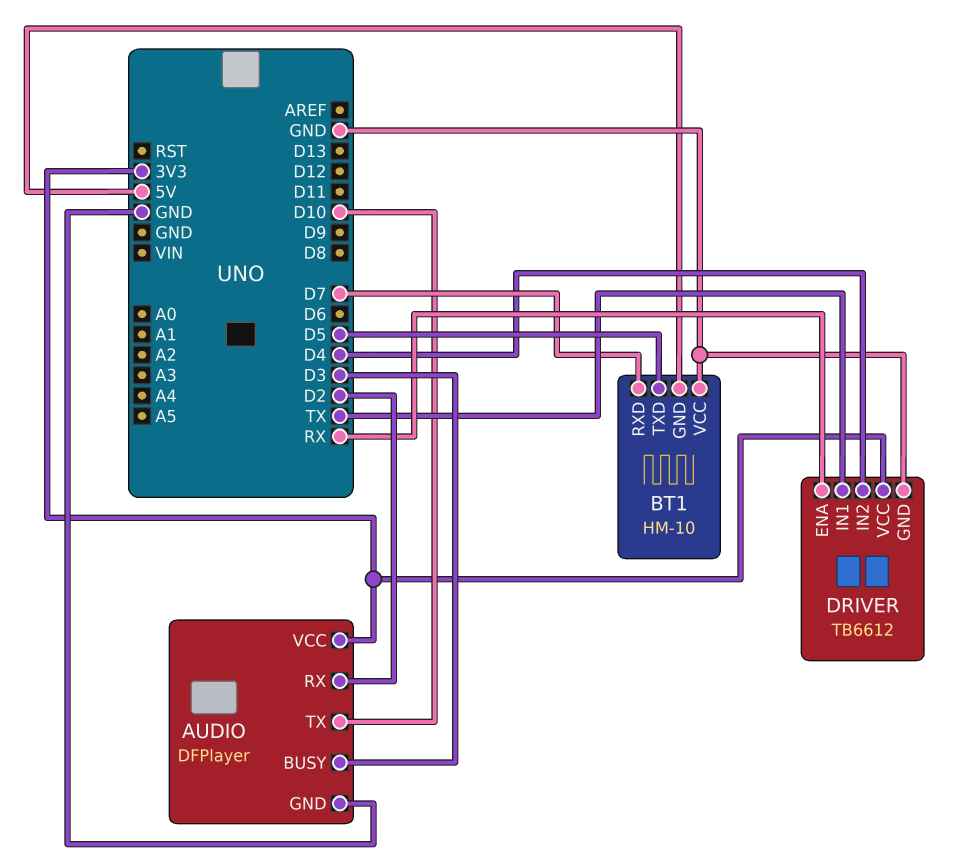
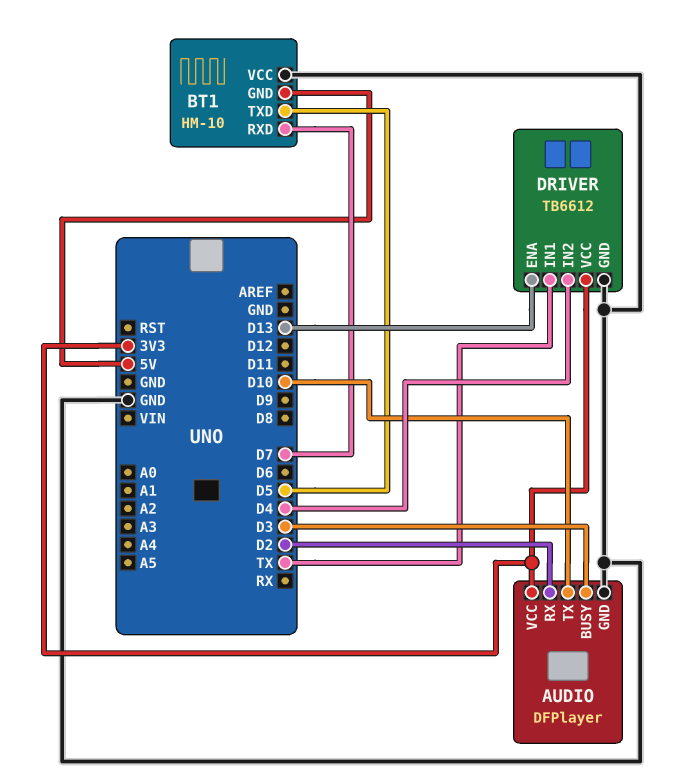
DRIVER pin ENA: RX -> D13

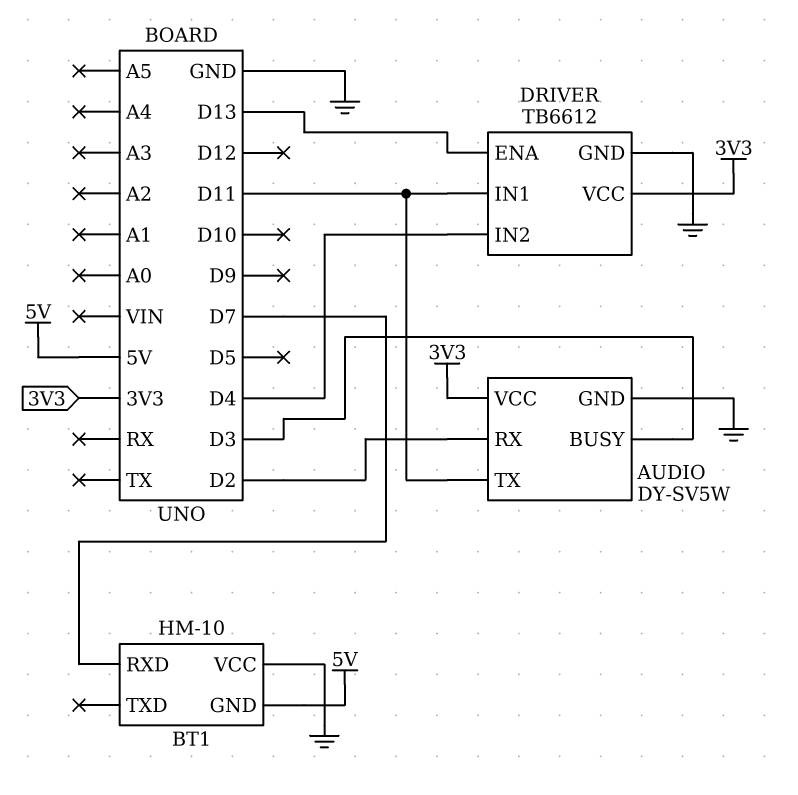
AUDIO: DFPlayer -> DY-SV5W
AUDIO pin TX: D10 -> D11
BT1 pin TXD: D5 -> none
DRIVER pin IN1: TX -> D11

